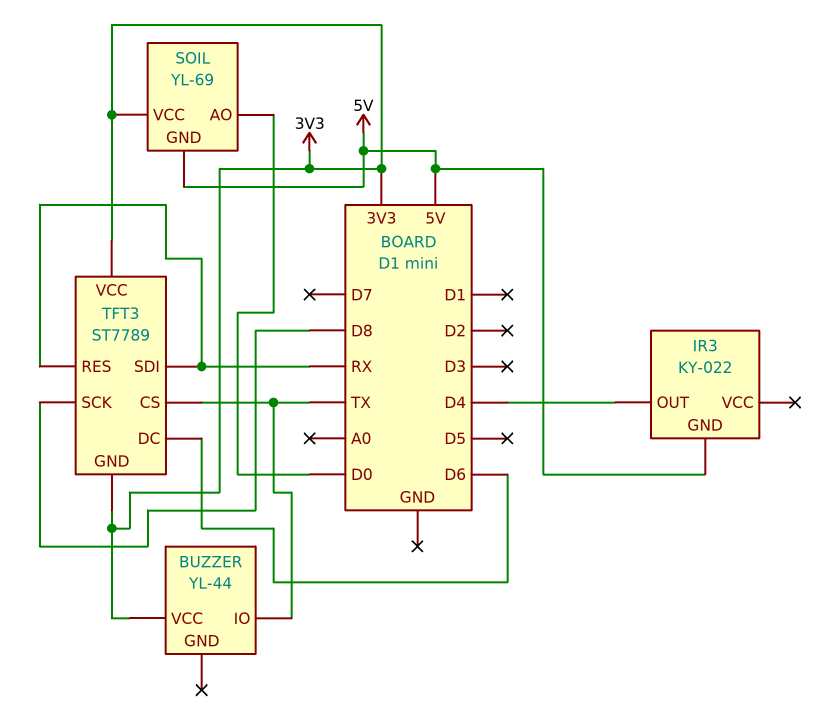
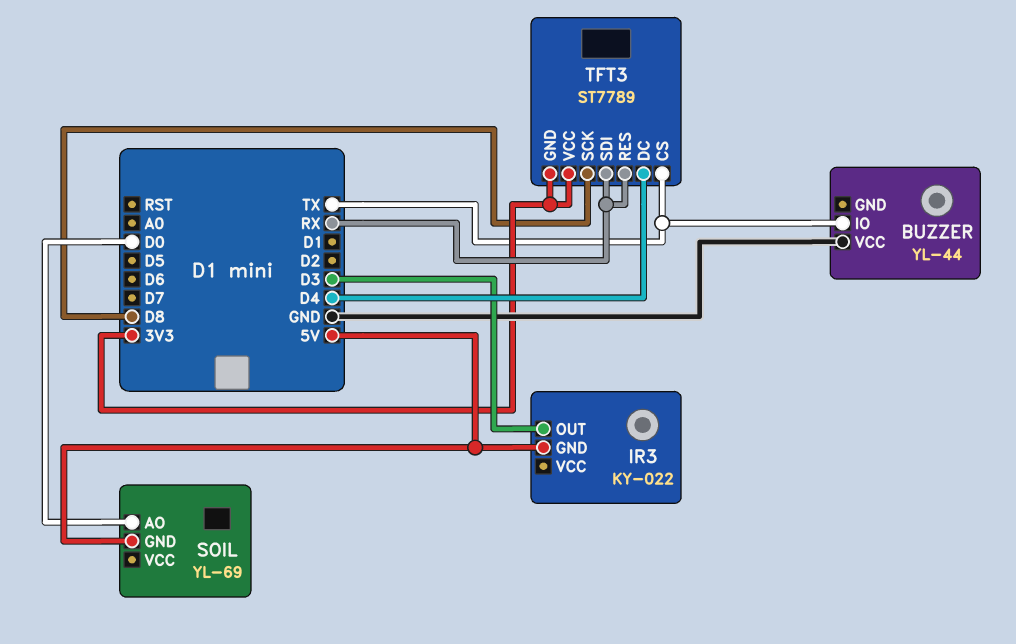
BUZZER pin VCC: 3V3 -> GND
IR3 pin OUT: D4 -> D3
SOIL pin VCC: 3V3 -> none
TFT3 pin DC: D6 -> D4

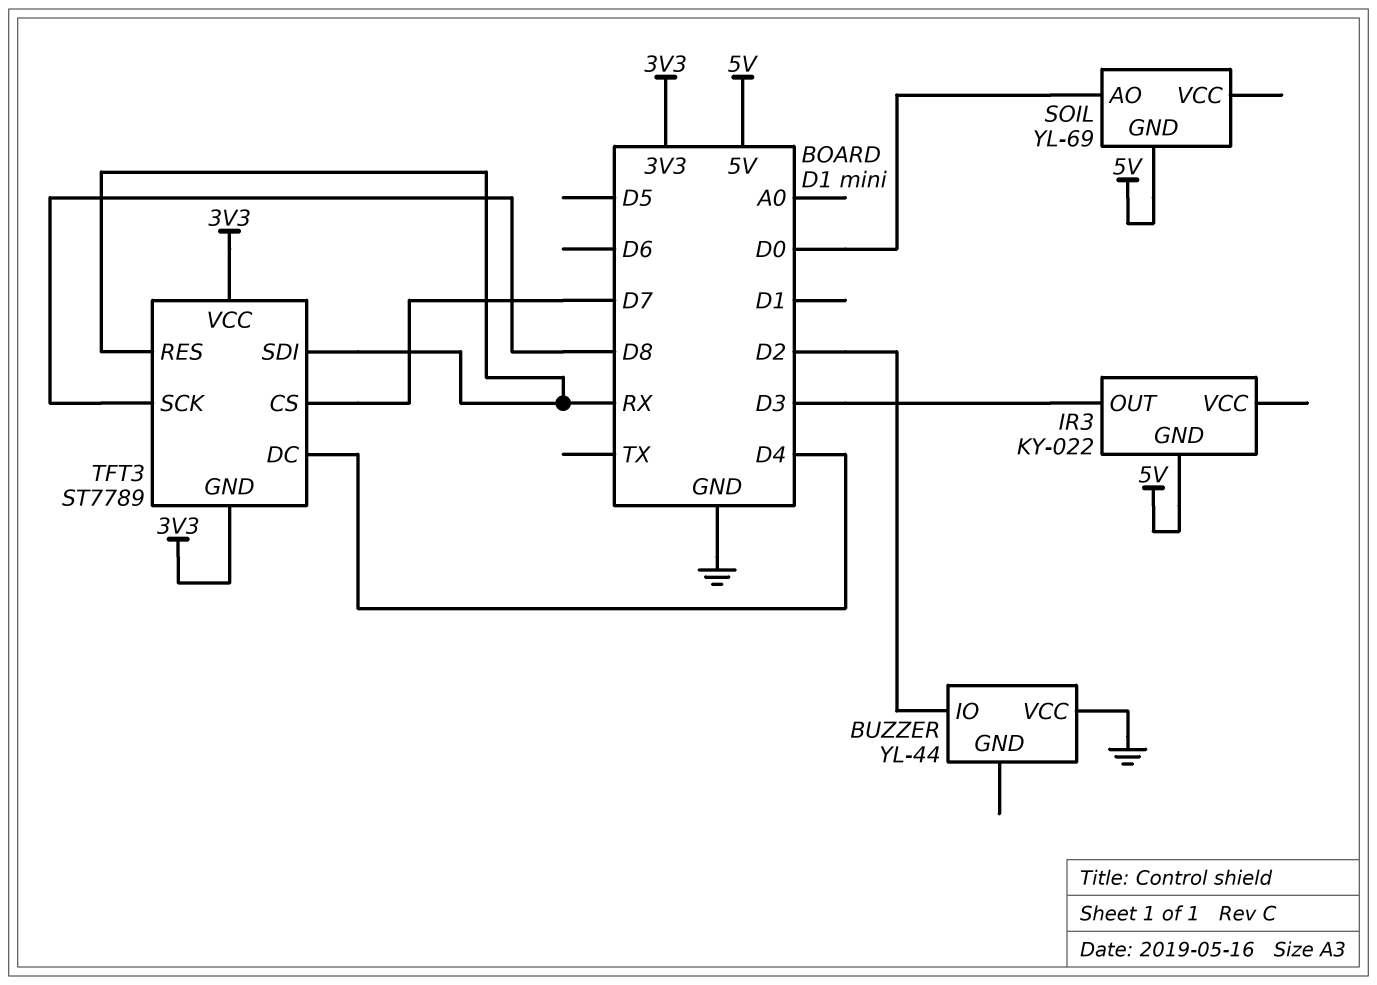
BUZZER pin IO: TX -> D2
TFT3 pin CS: TX -> D7

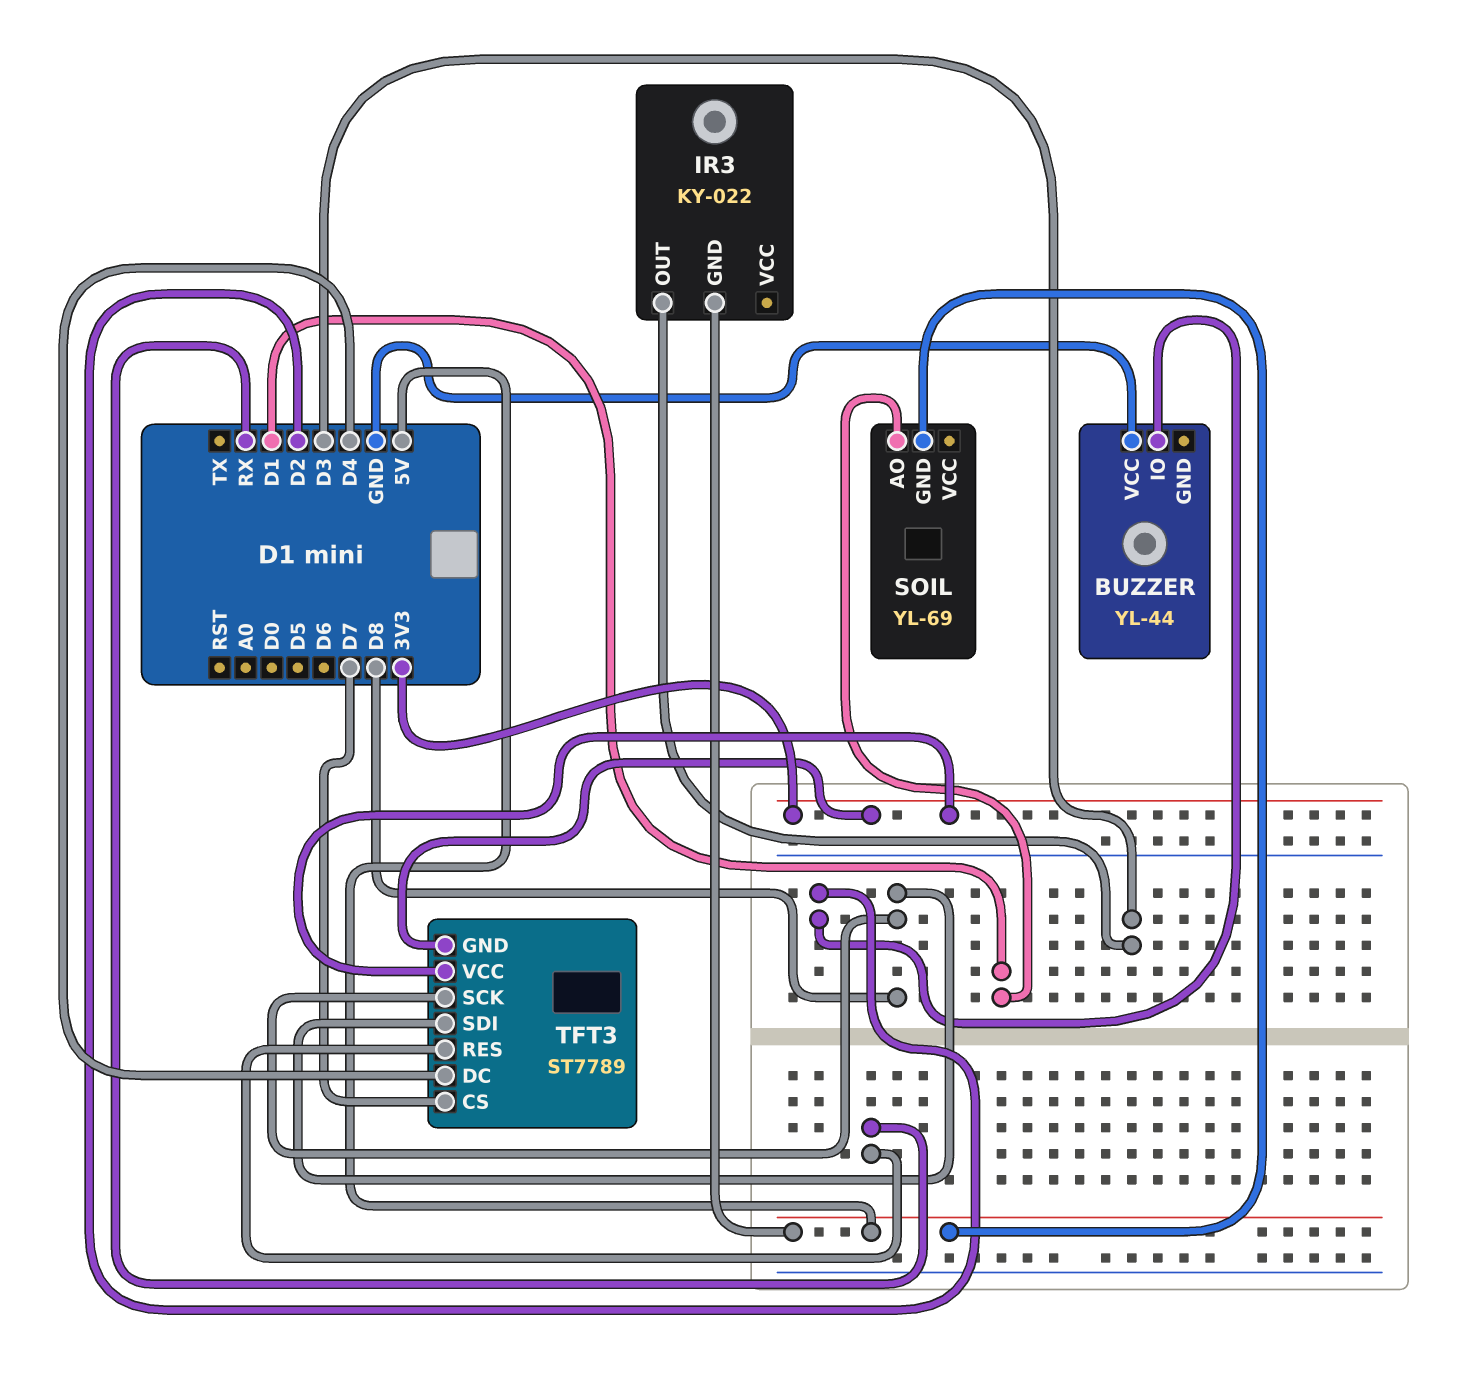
SOIL pin AO: D0 -> D1
TFT3 pin SDI: RX -> D8

